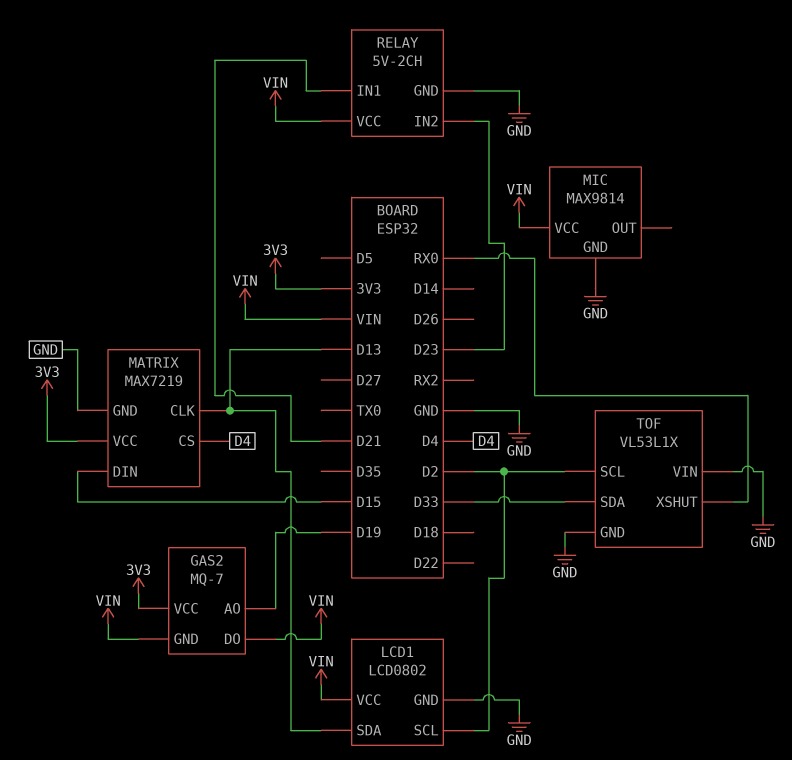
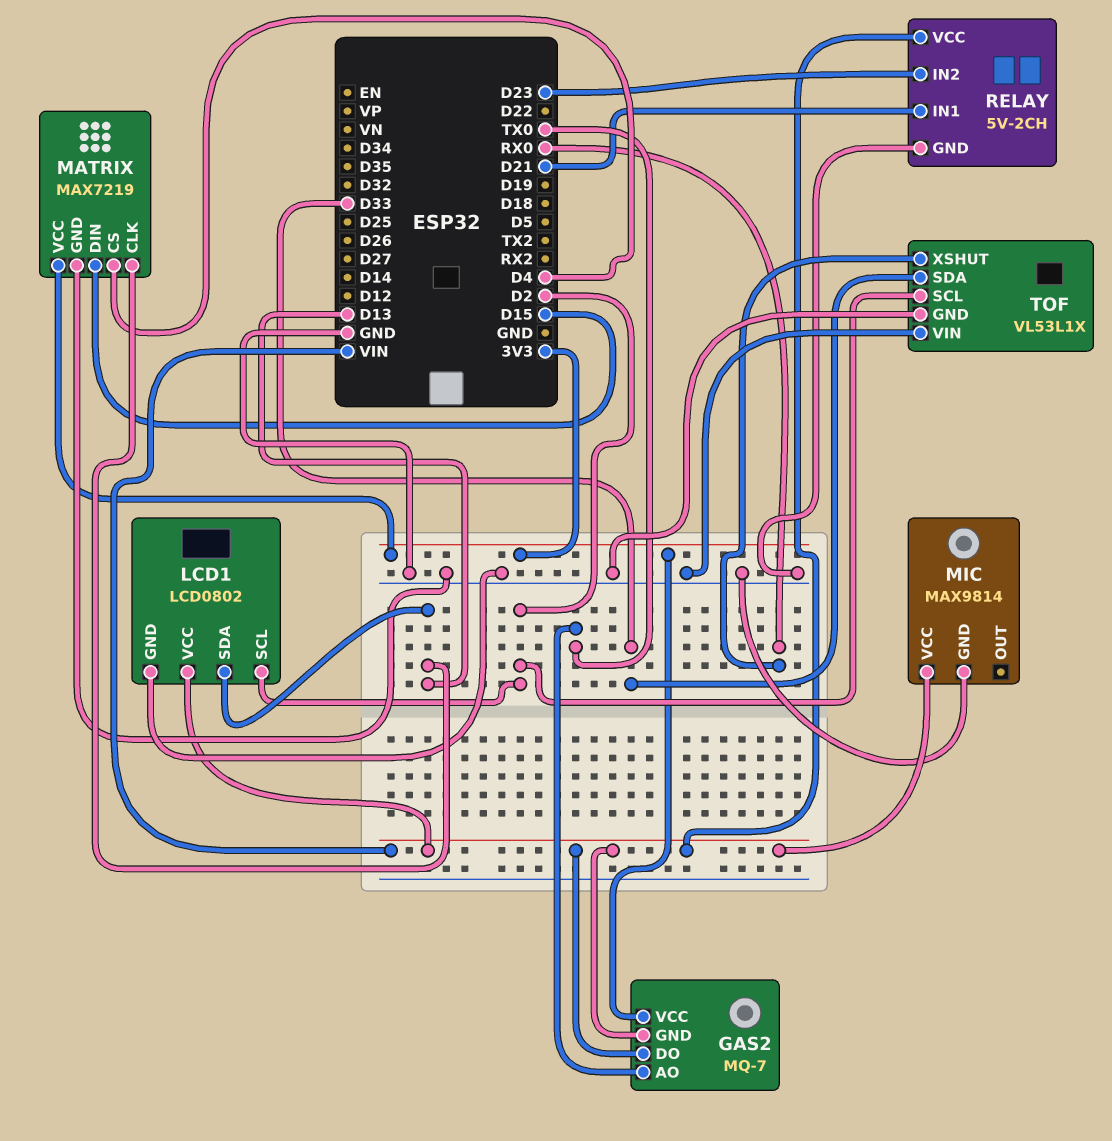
GAS2 pin AO: D19 -> TX0

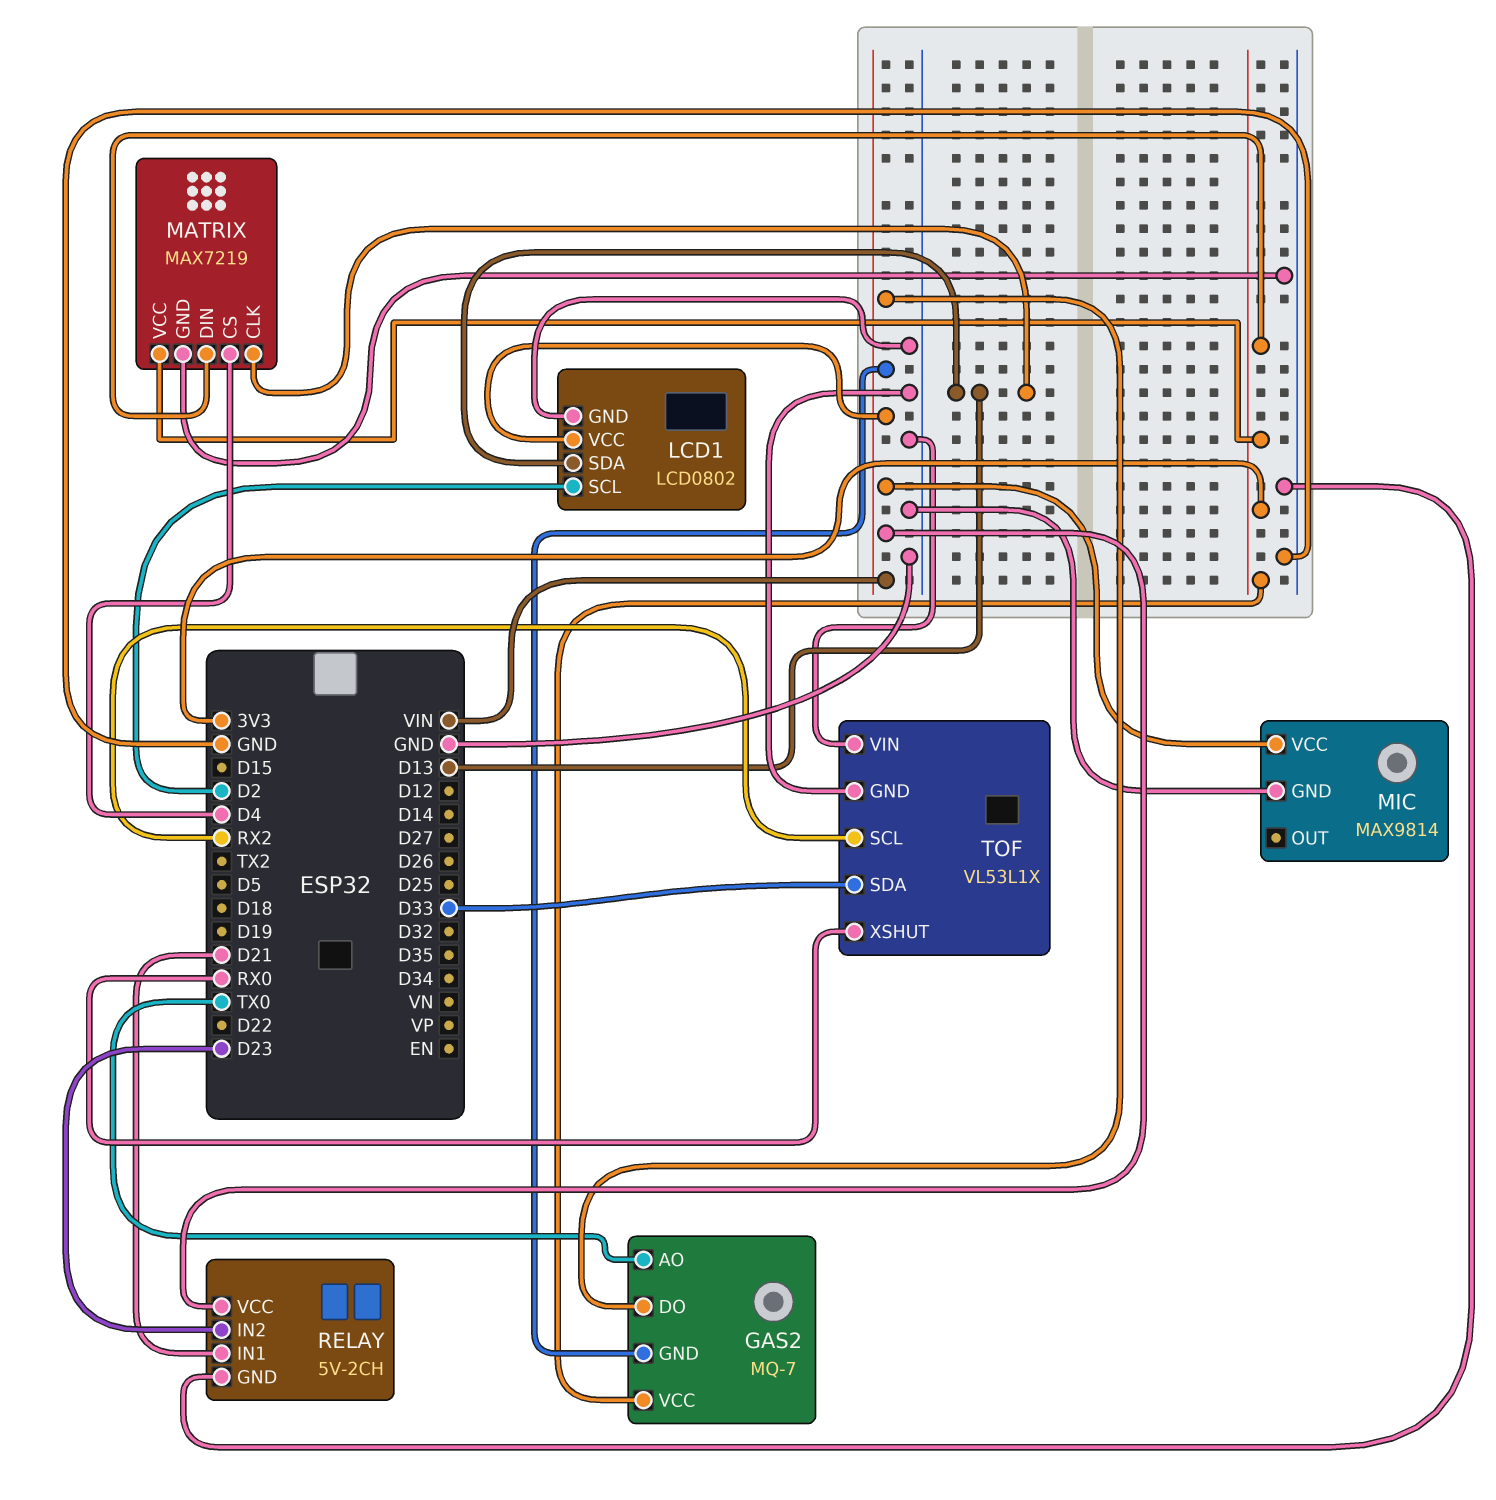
MATRIX pin DIN: D15 -> 3V3
TOF pin SCL: D2 -> RX2

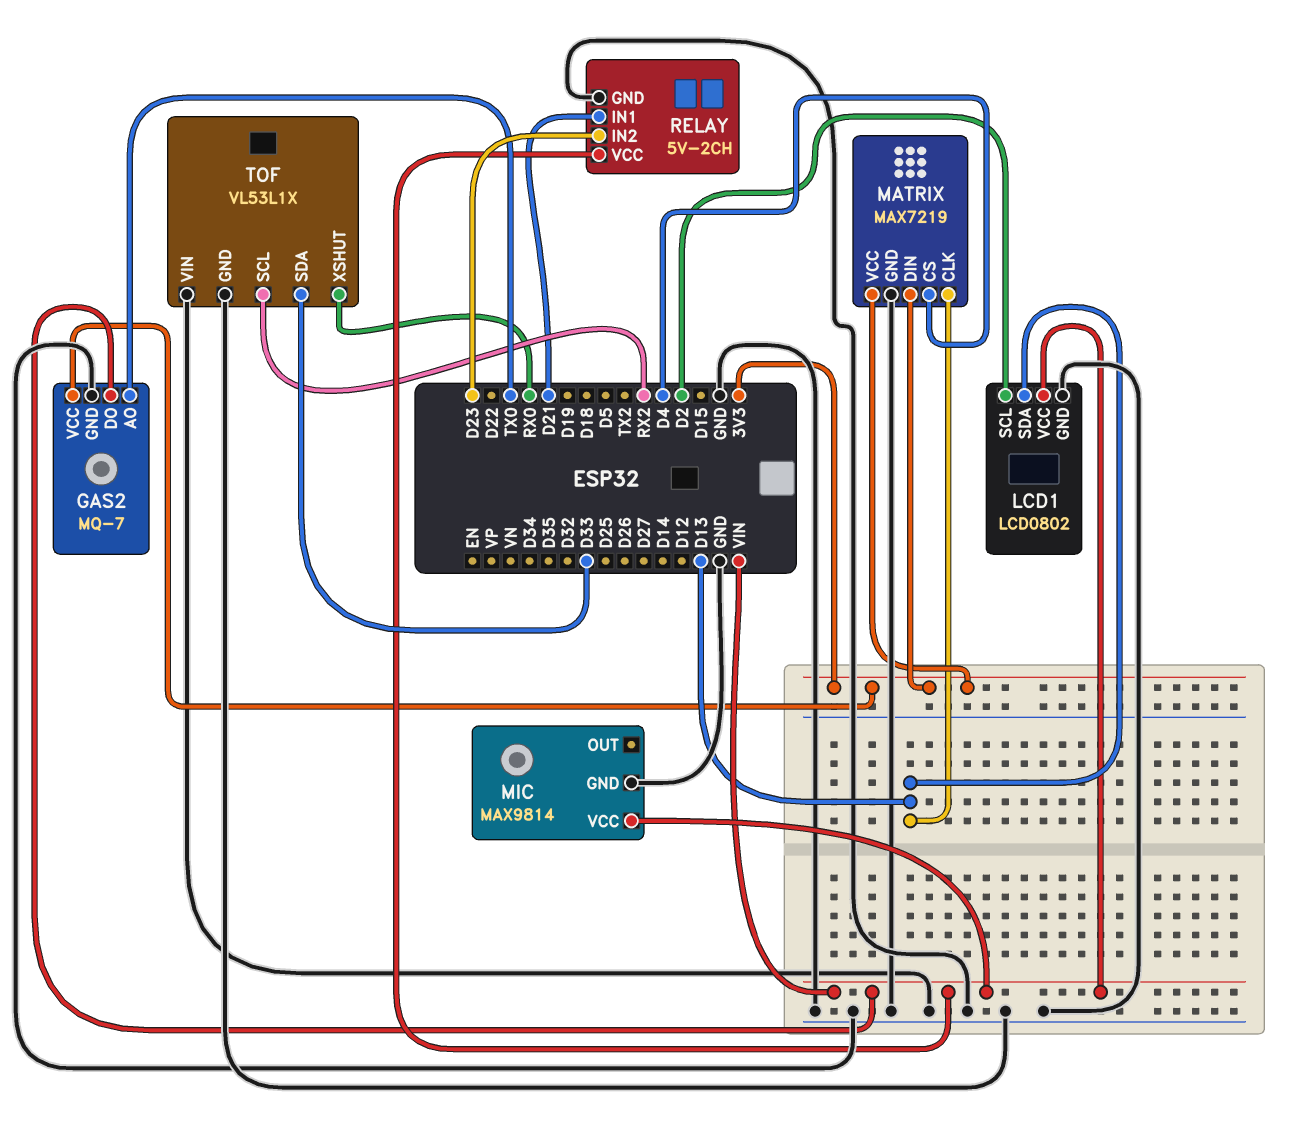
GAS2 pin GND: VIN -> GND

